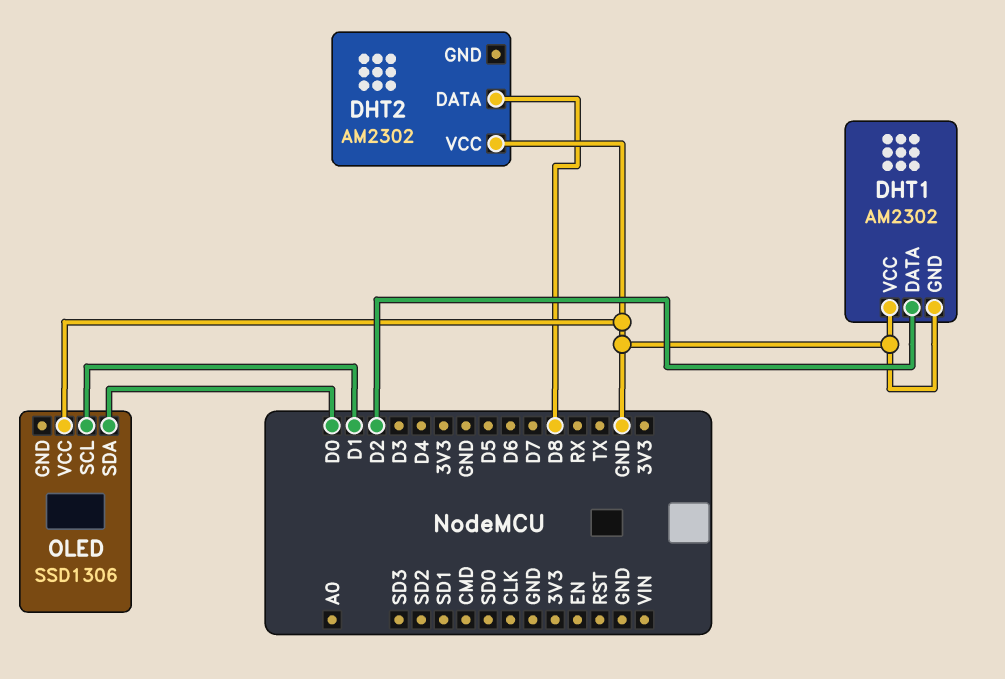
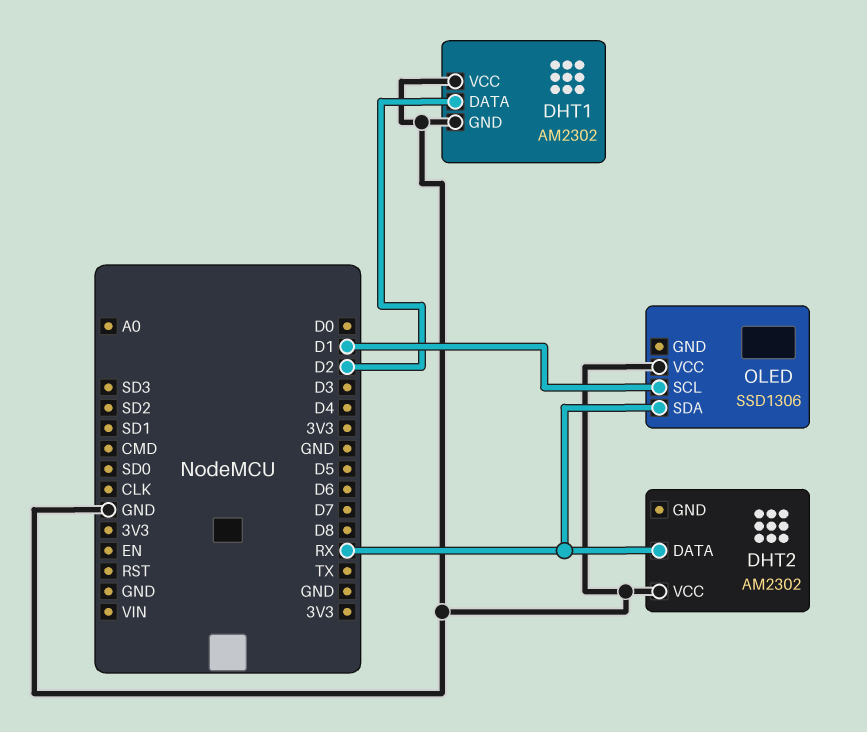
DHT2 pin DATA: D8 -> RX
OLED pin SDA: D0 -> RX

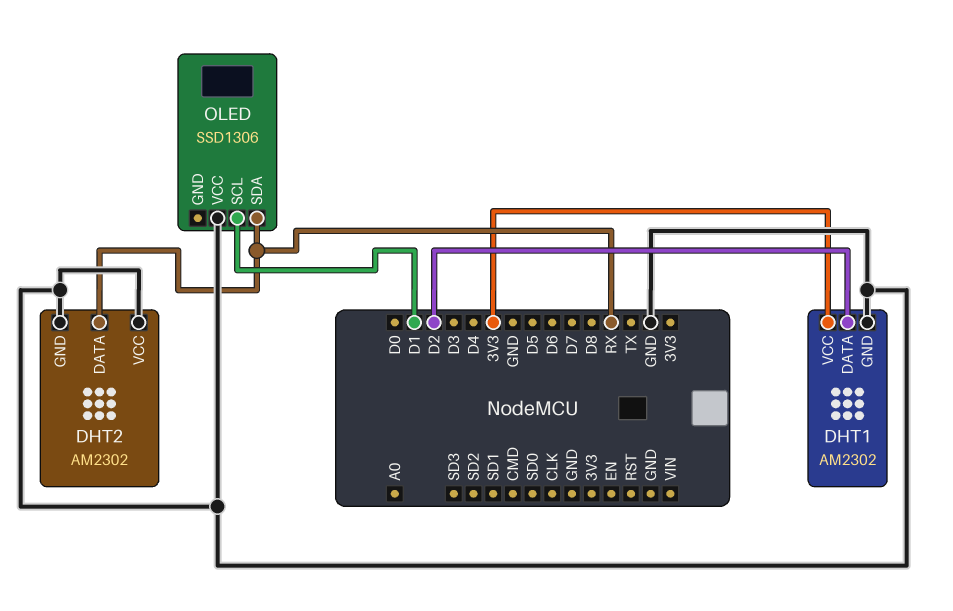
DHT1 pin VCC: GND -> 3V3
DHT2 pin GND: none -> GND

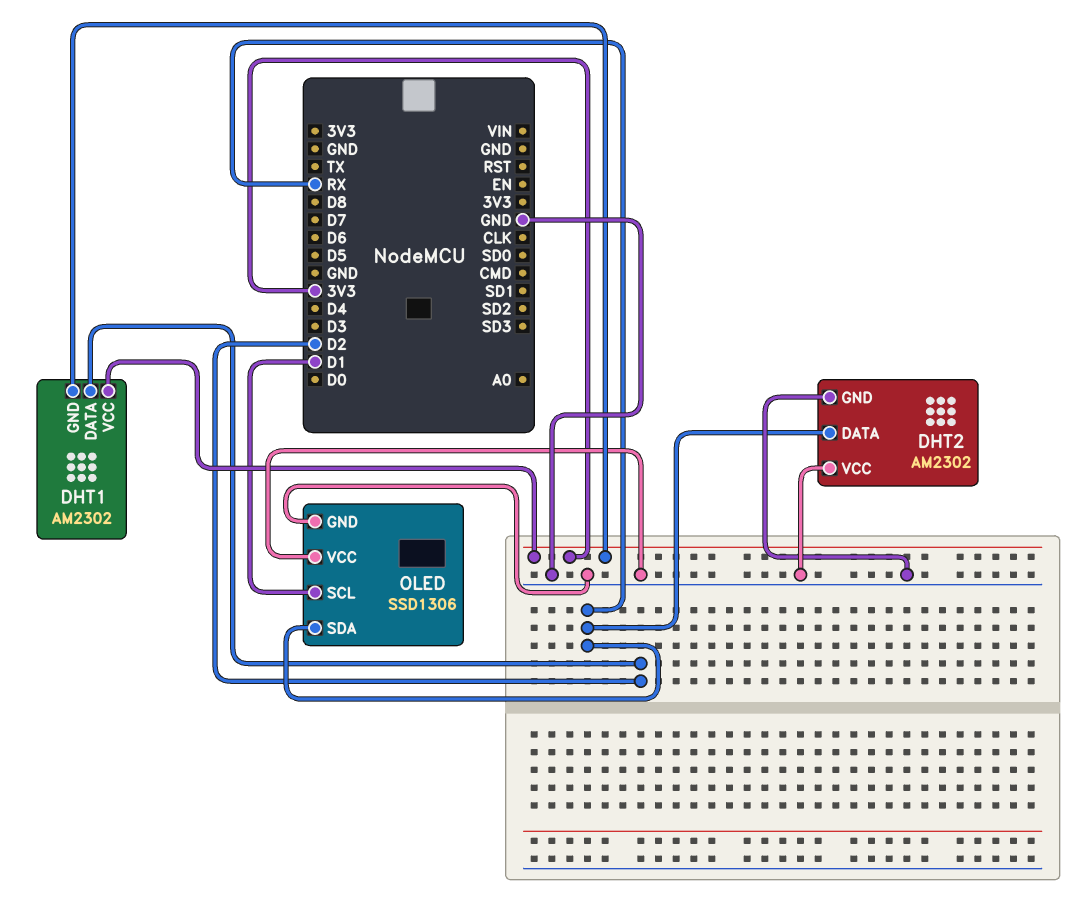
DHT1 pin GND: GND -> 3V3
OLED pin GND: none -> GND

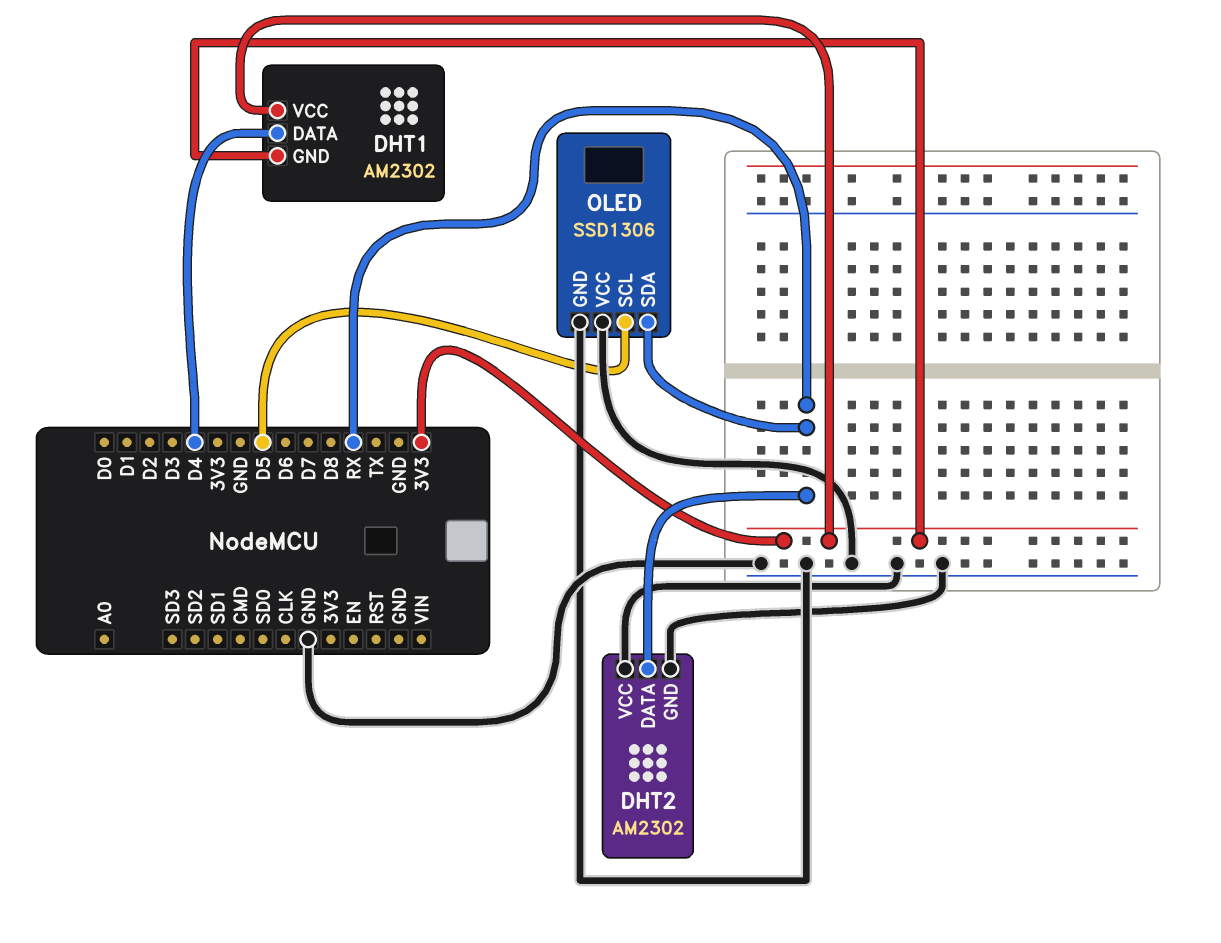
DHT1 pin DATA: D2 -> D4
OLED pin SCL: D1 -> D5

